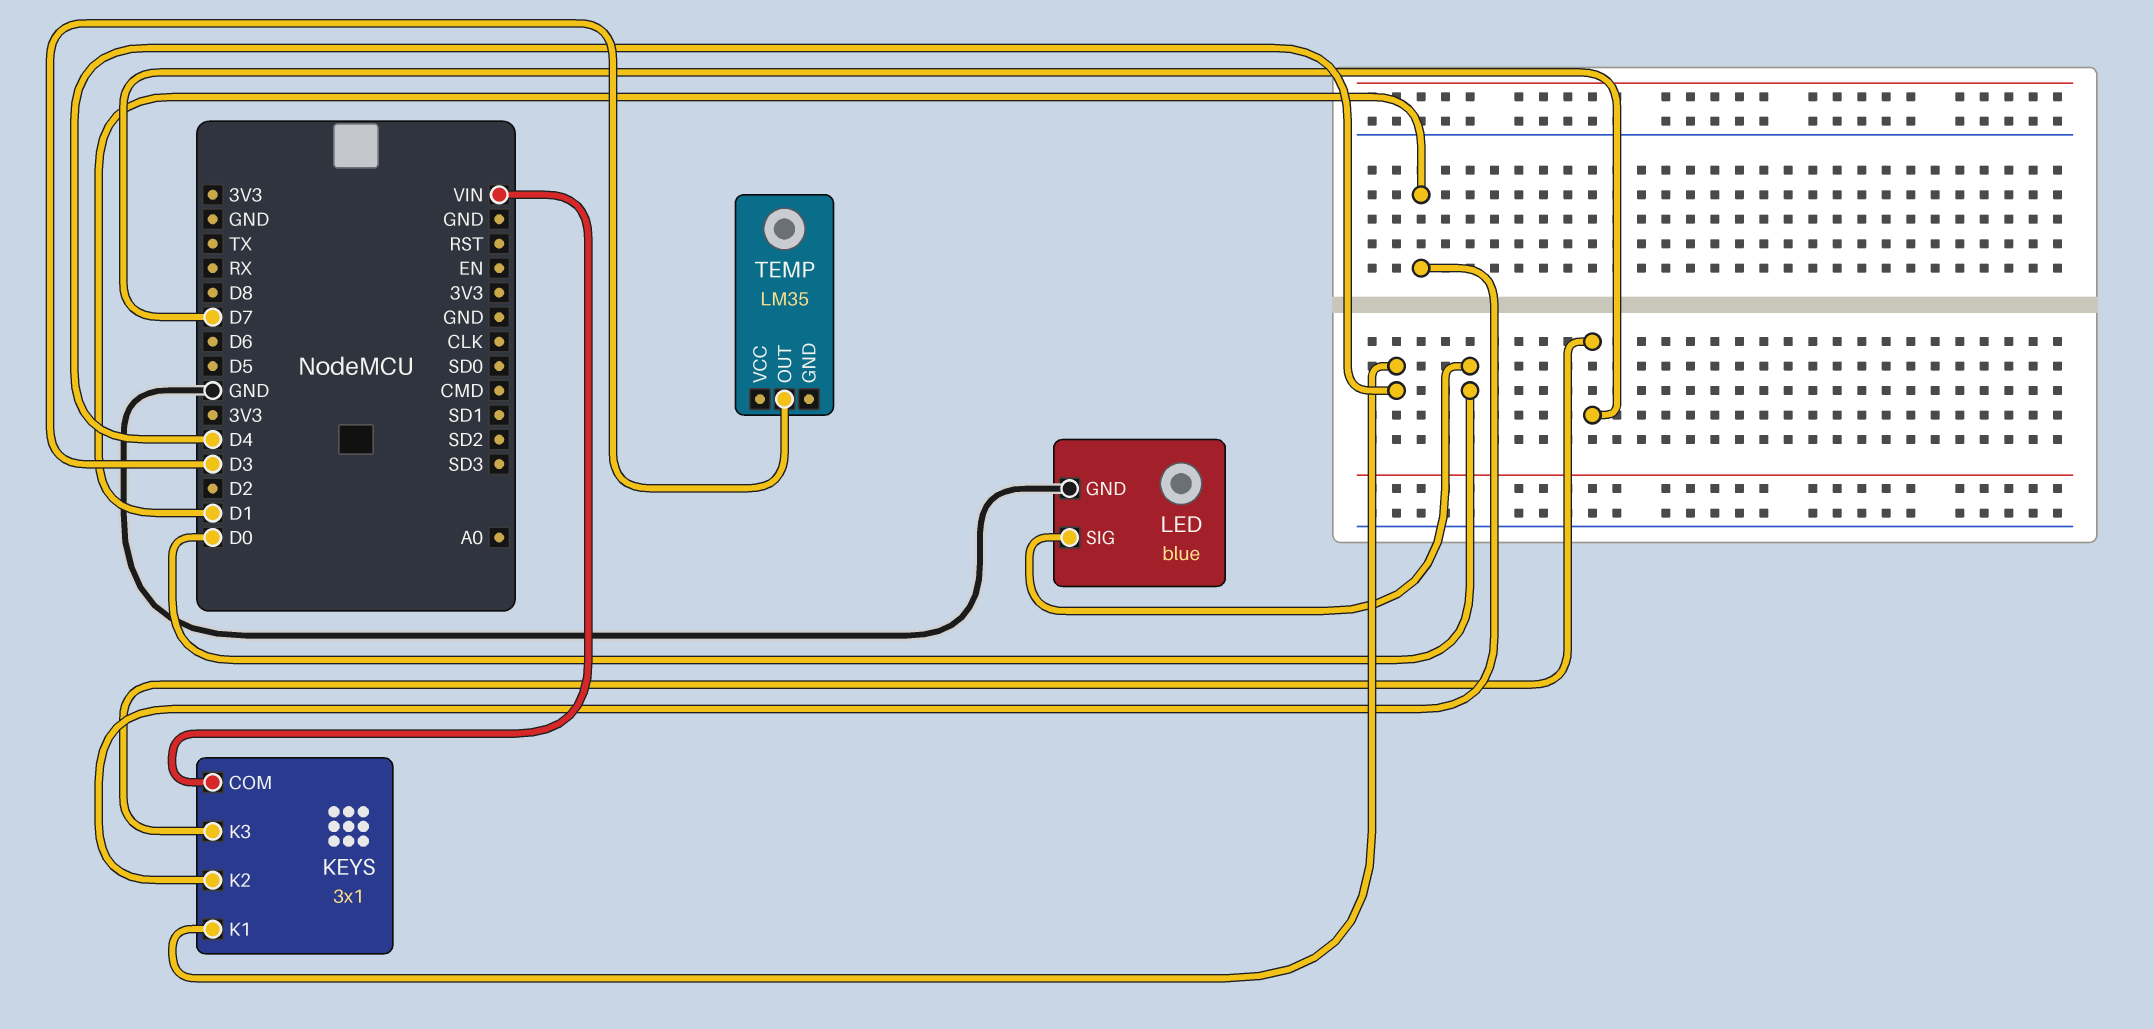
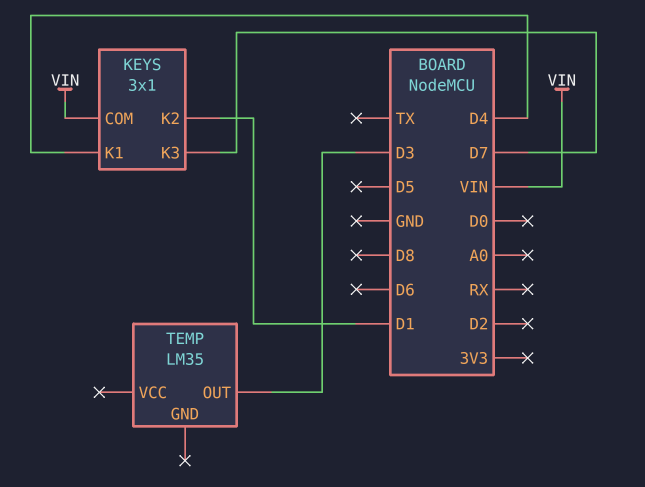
LED: blue -> none
LED pin GND: GND -> none
LED pin SIG: D0 -> none

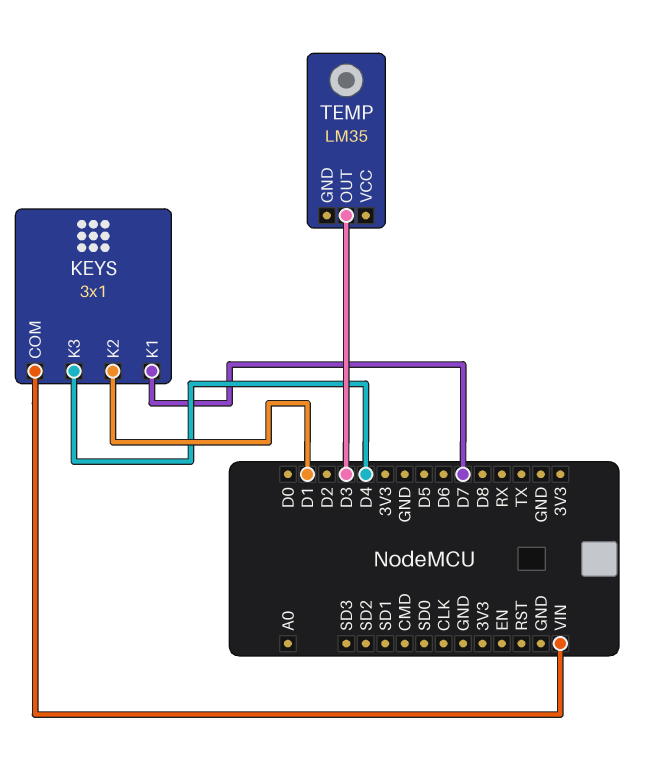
KEYS pin K1: D4 -> D7
KEYS pin K3: D7 -> D4

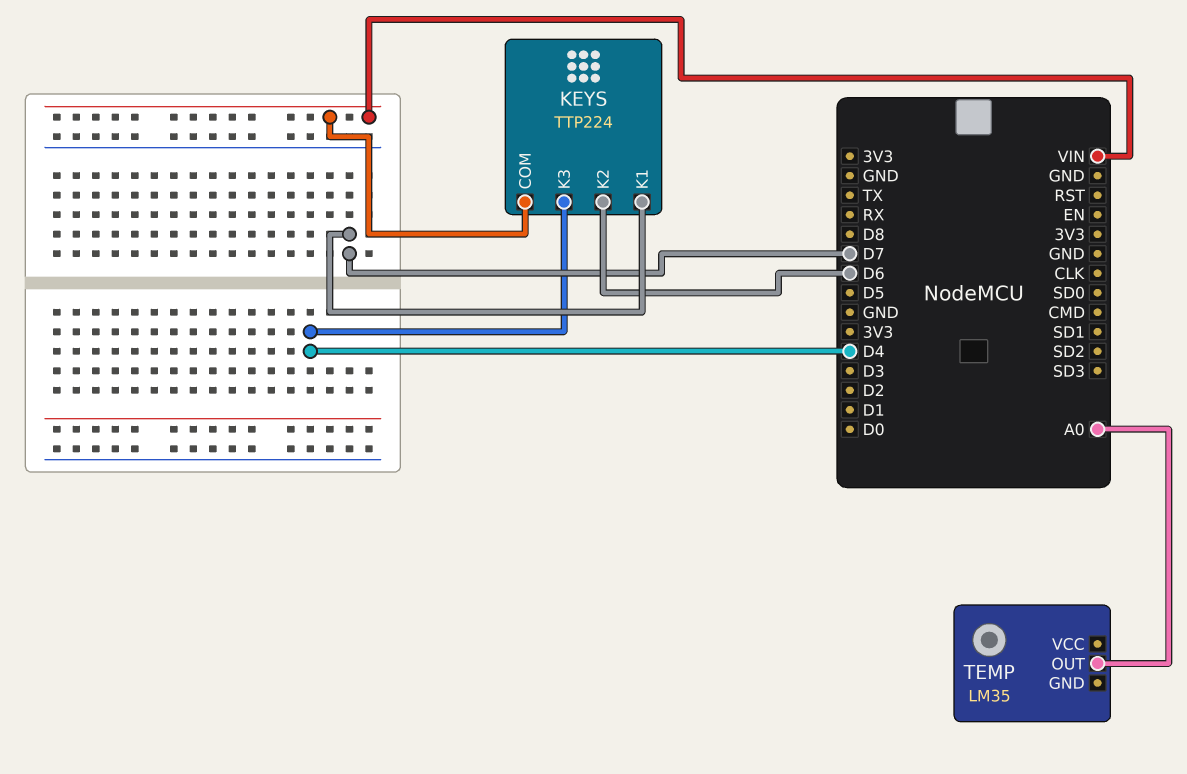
KEYS: 3x1 -> TTP224
KEYS pin K2: D1 -> D6
TEMP pin OUT: D3 -> A0

